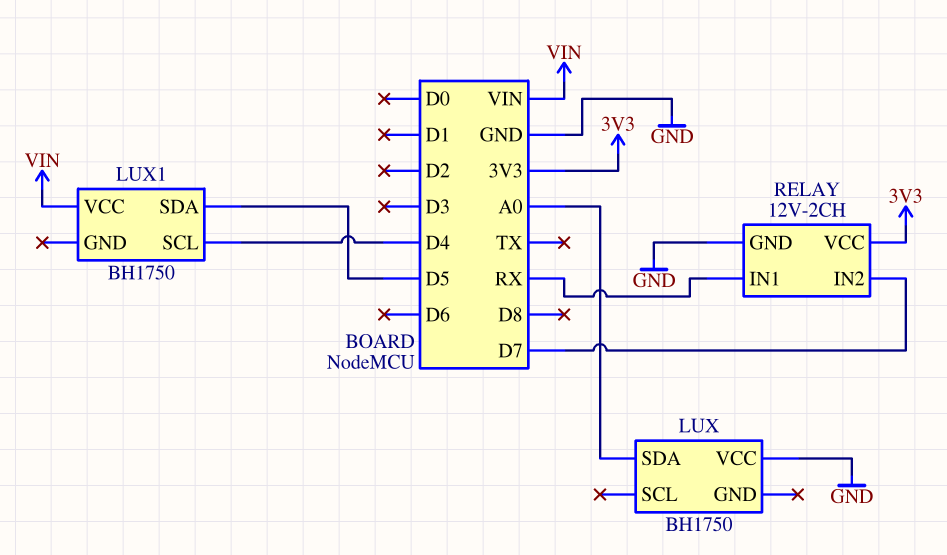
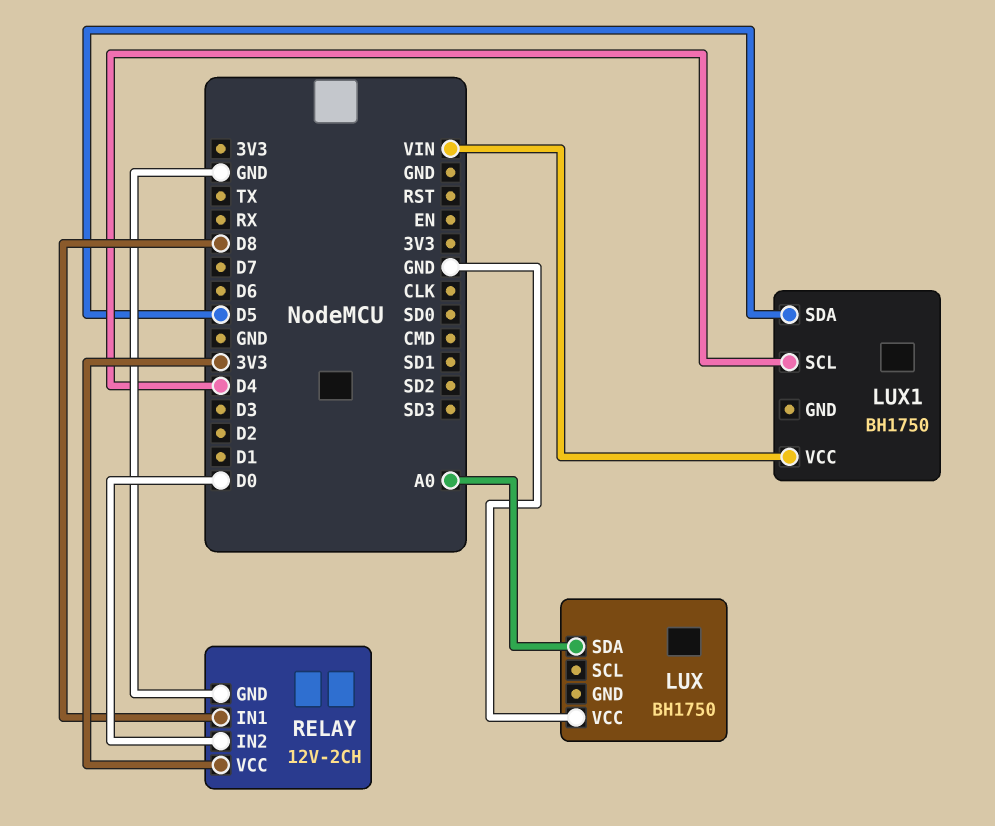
RELAY pin IN1: RX -> D8
RELAY pin IN2: D7 -> D0

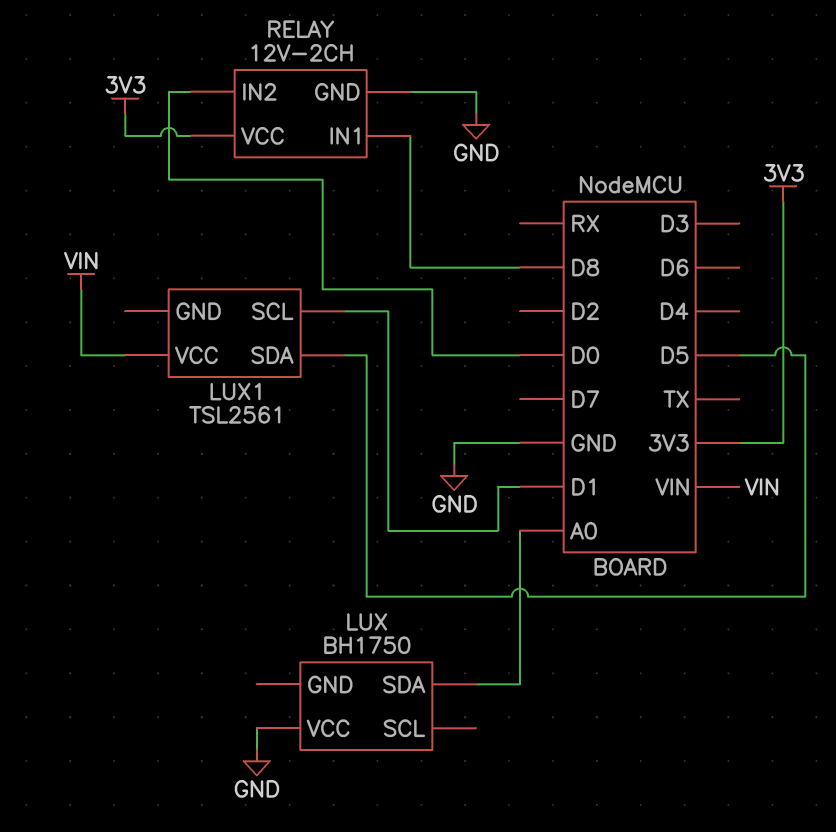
LUX1: BH1750 -> TSL2561
LUX1 pin SCL: D4 -> D1

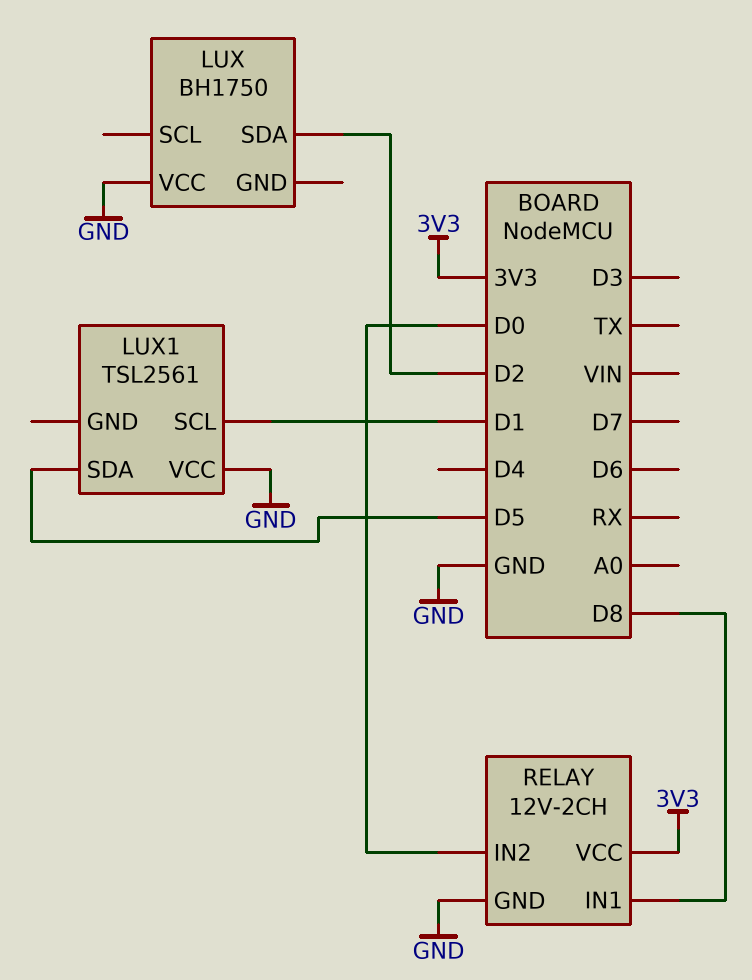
LUX pin SDA: A0 -> D2
LUX1 pin VCC: VIN -> GND

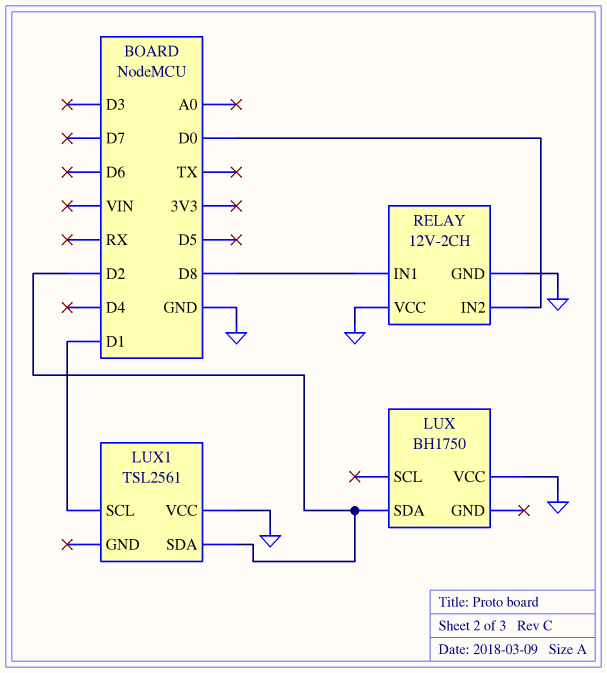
LUX1 pin SDA: D5 -> D2
RELAY pin VCC: 3V3 -> GND

